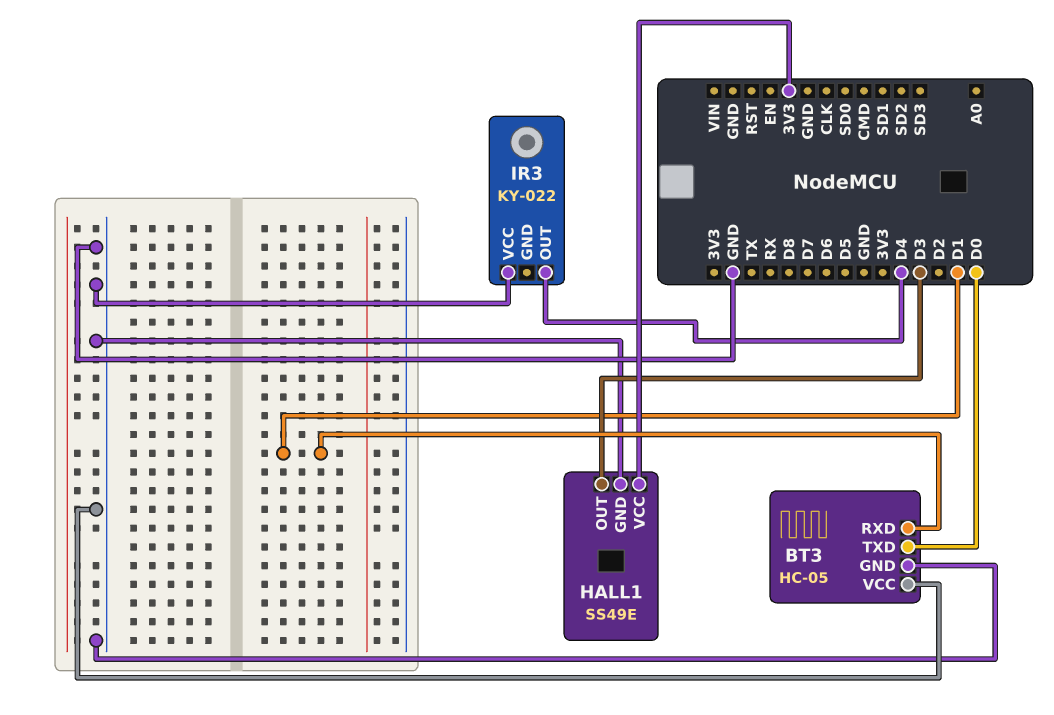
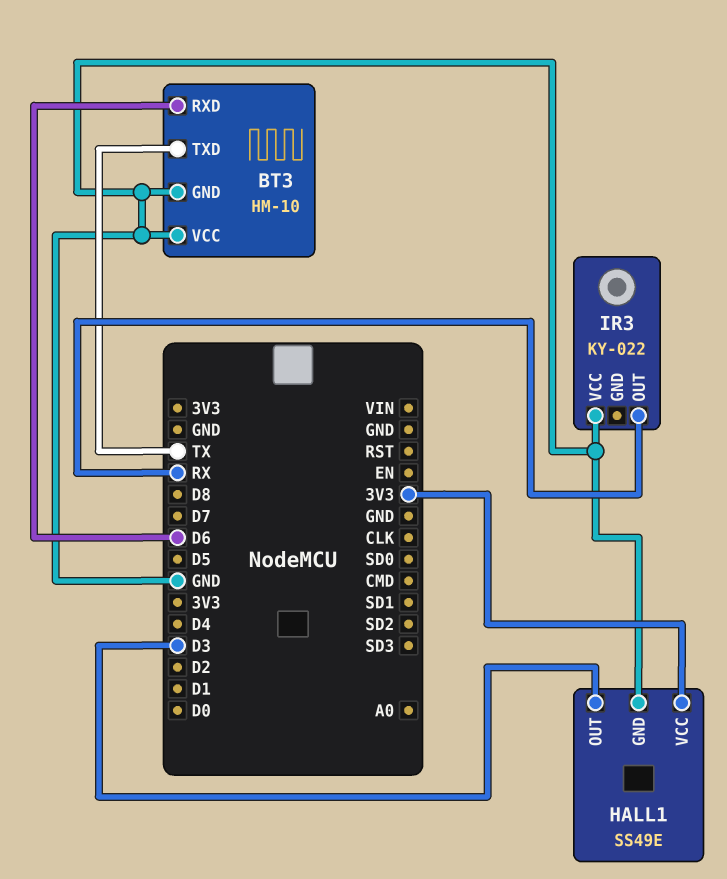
BT3: HC-05 -> HM-10
BT3 pin RXD: D1 -> D6
BT3 pin TXD: D0 -> TX
IR3 pin OUT: D4 -> RX

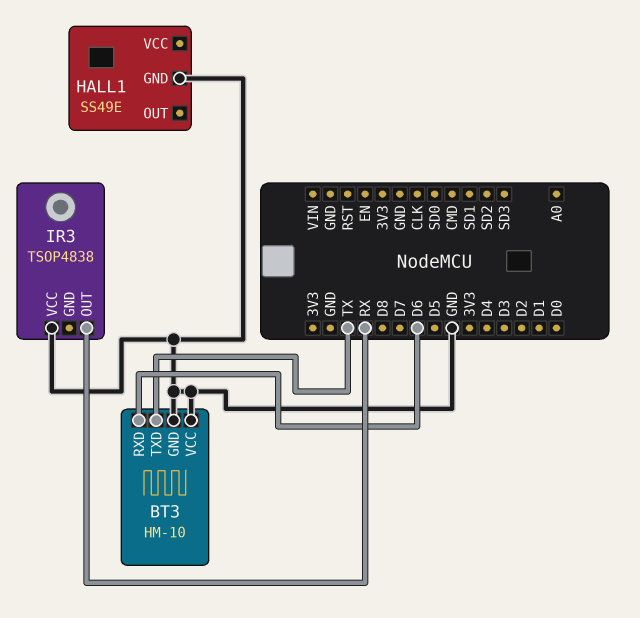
HALL1 pin OUT: D3 -> none
HALL1 pin VCC: 3V3 -> none
IR3: KY-022 -> TSOP4838

